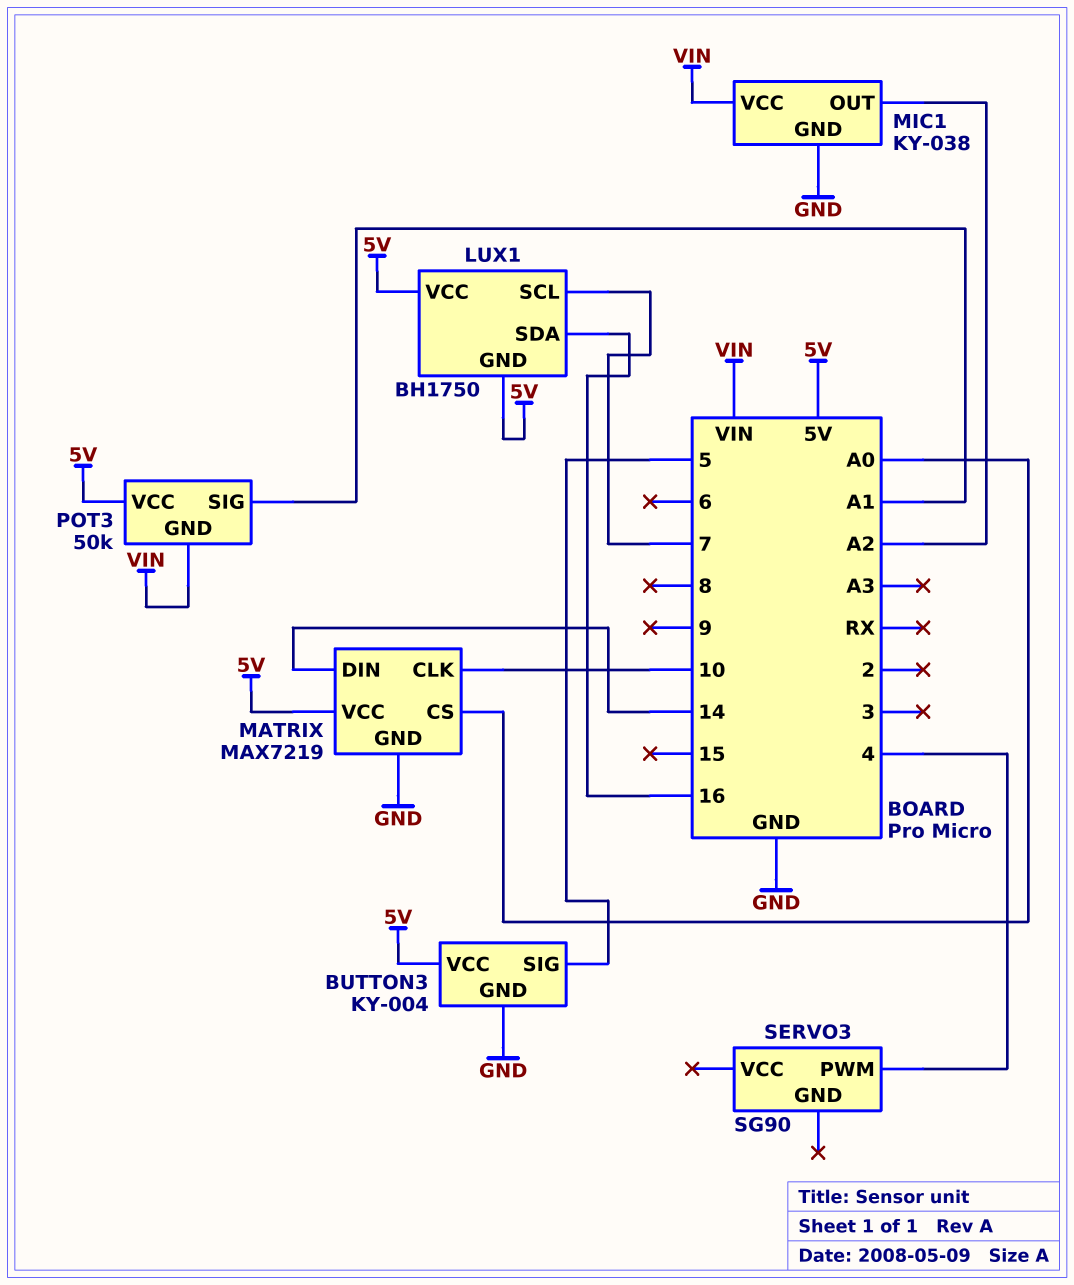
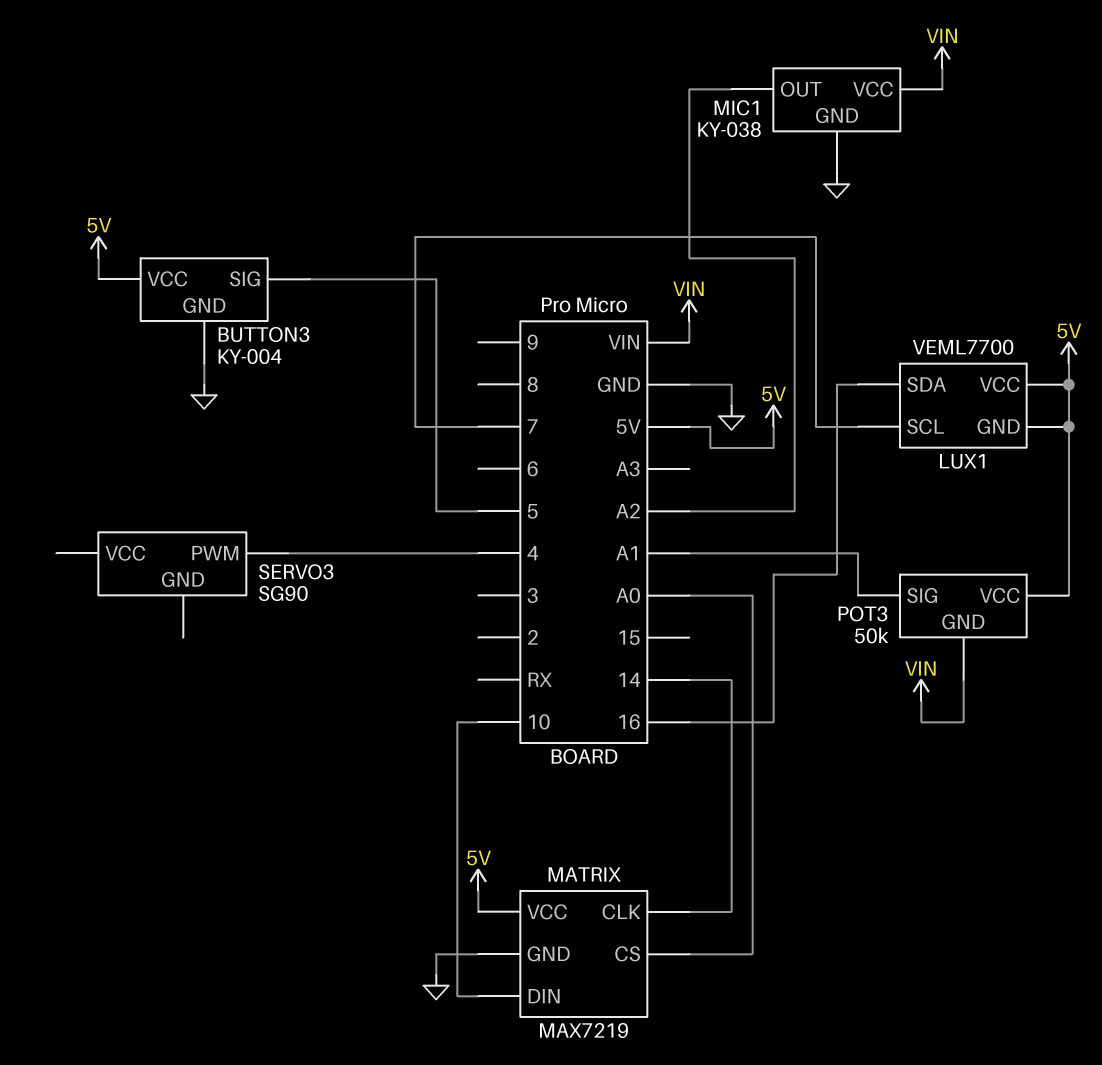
LUX1: BH1750 -> VEML7700
MATRIX pin CLK: 10 -> 14
MATRIX pin DIN: 14 -> 10

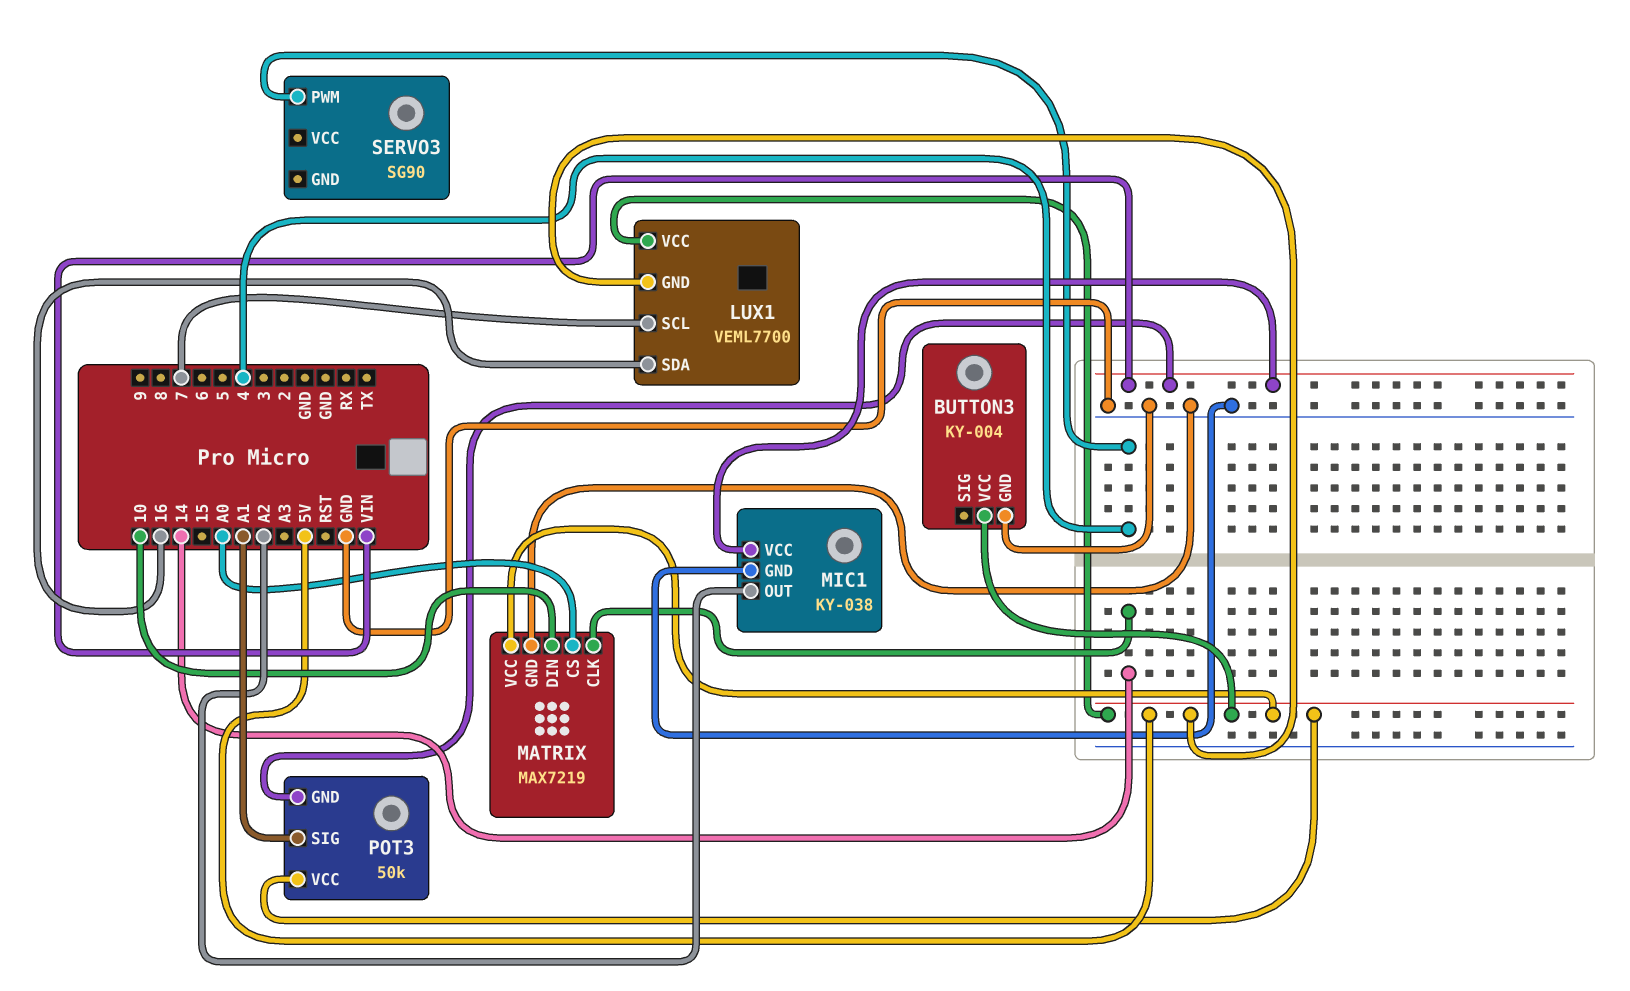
BUTTON3 pin SIG: 5 -> none

